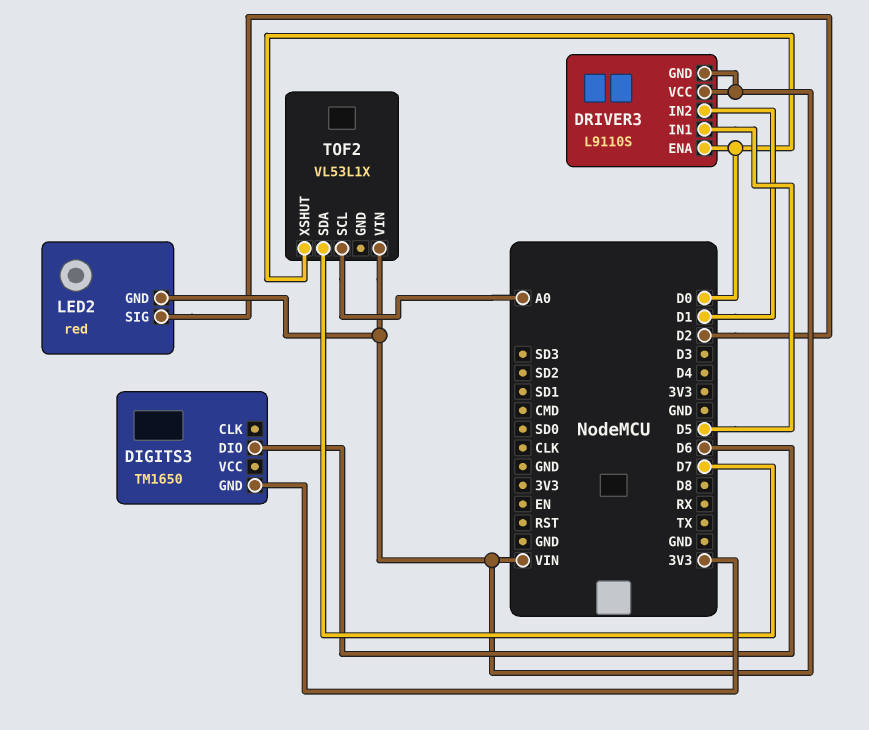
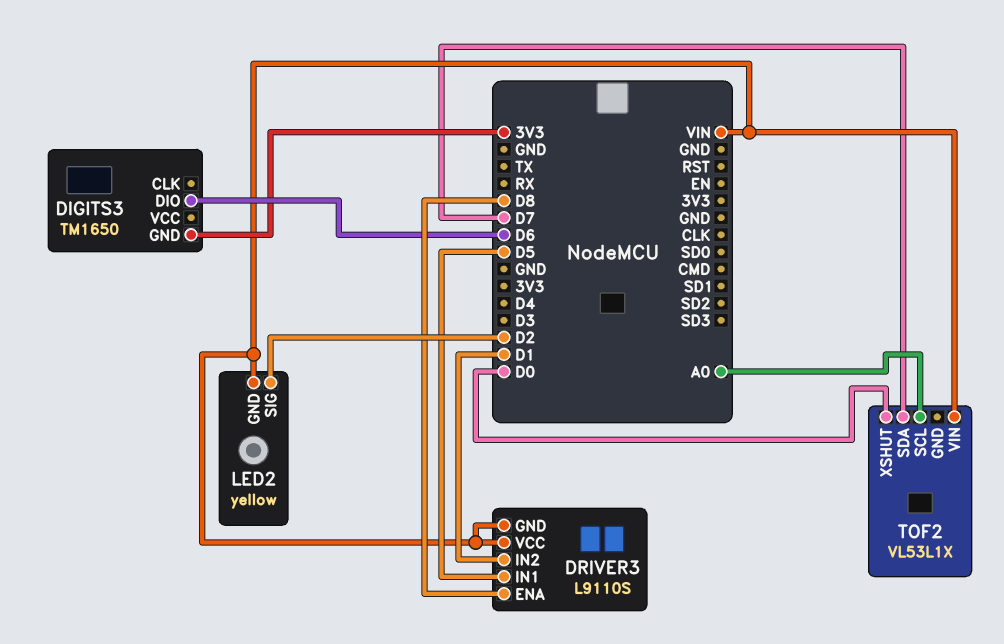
DRIVER3 pin ENA: D0 -> D8
LED2: red -> yellow

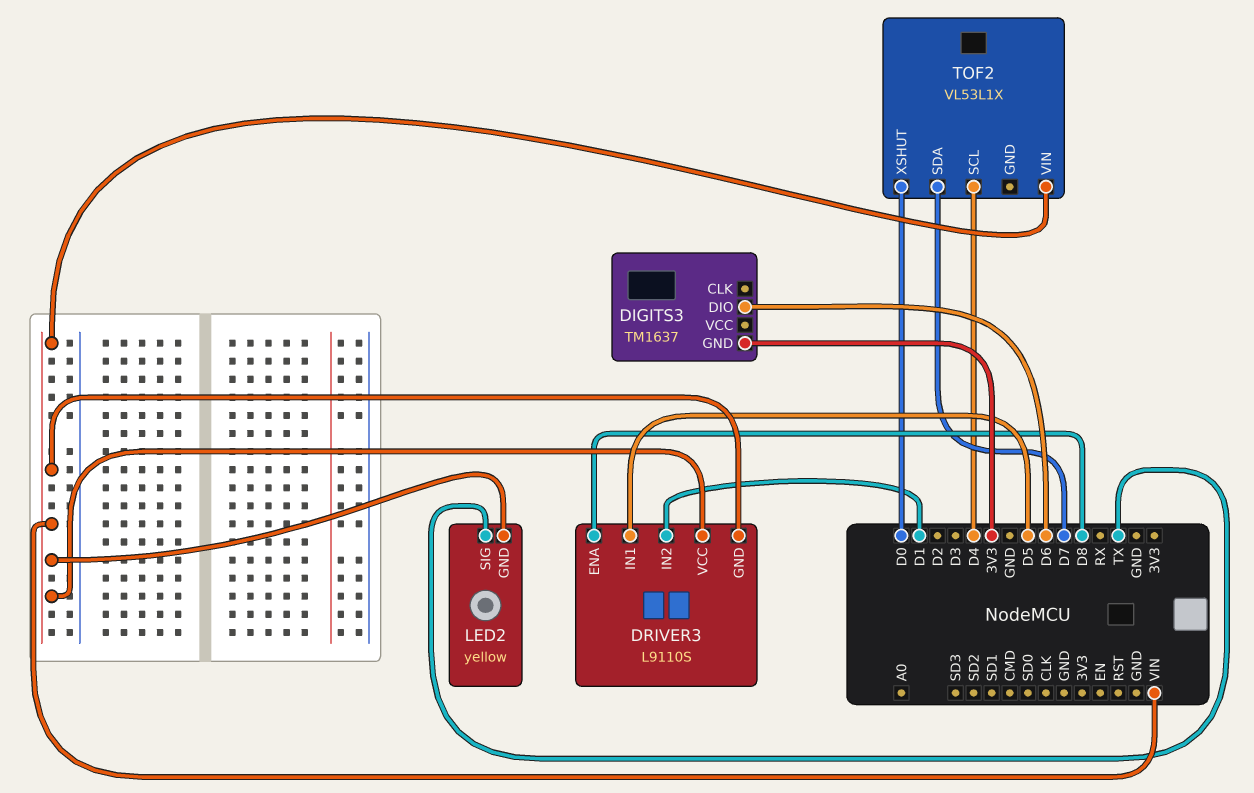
DIGITS3: TM1650 -> TM1637
LED2 pin SIG: D2 -> TX
TOF2 pin SCL: A0 -> D4

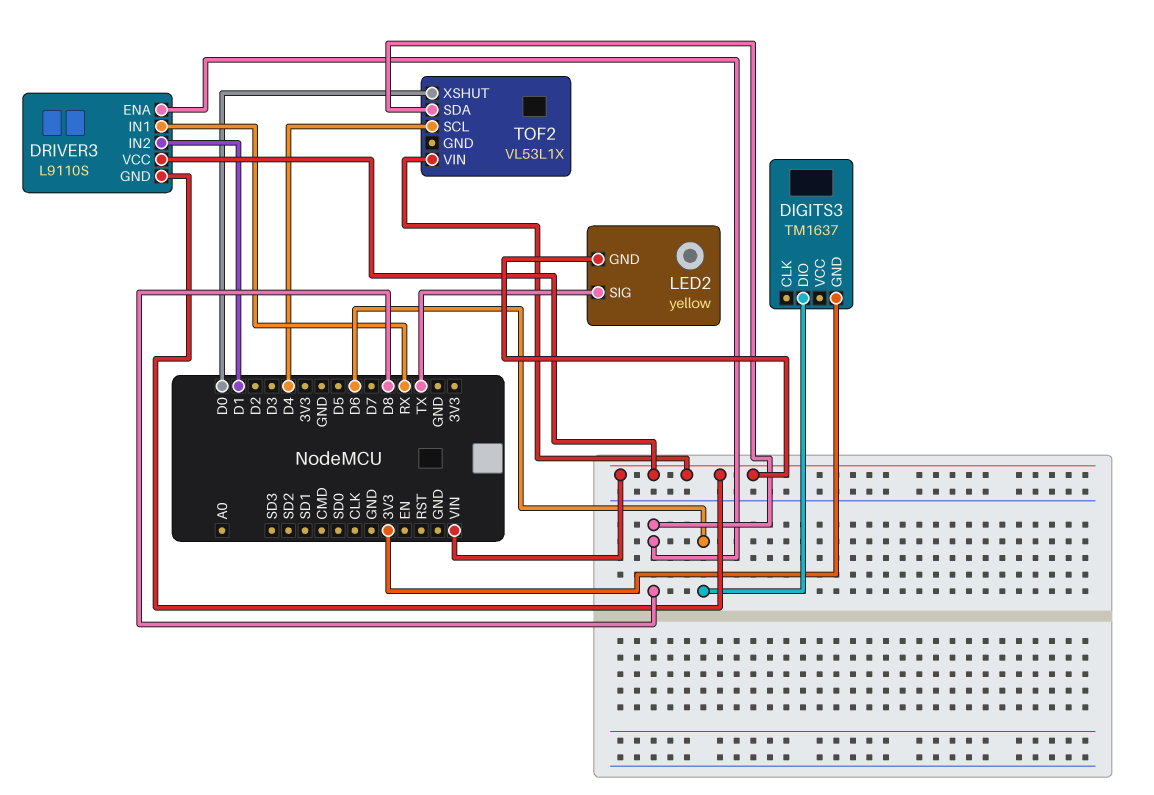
DRIVER3 pin IN1: D5 -> RX
TOF2 pin SDA: D7 -> D8

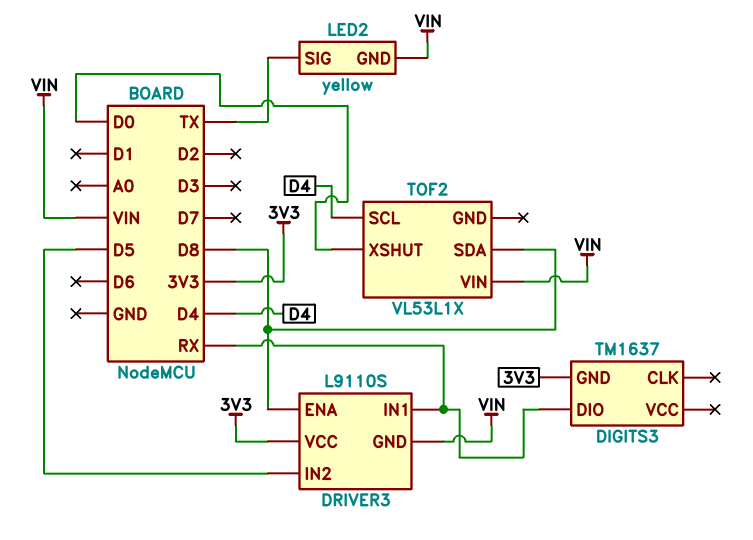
DIGITS3 pin DIO: D6 -> RX
DRIVER3 pin IN2: D1 -> D5
DRIVER3 pin VCC: VIN -> 3V3

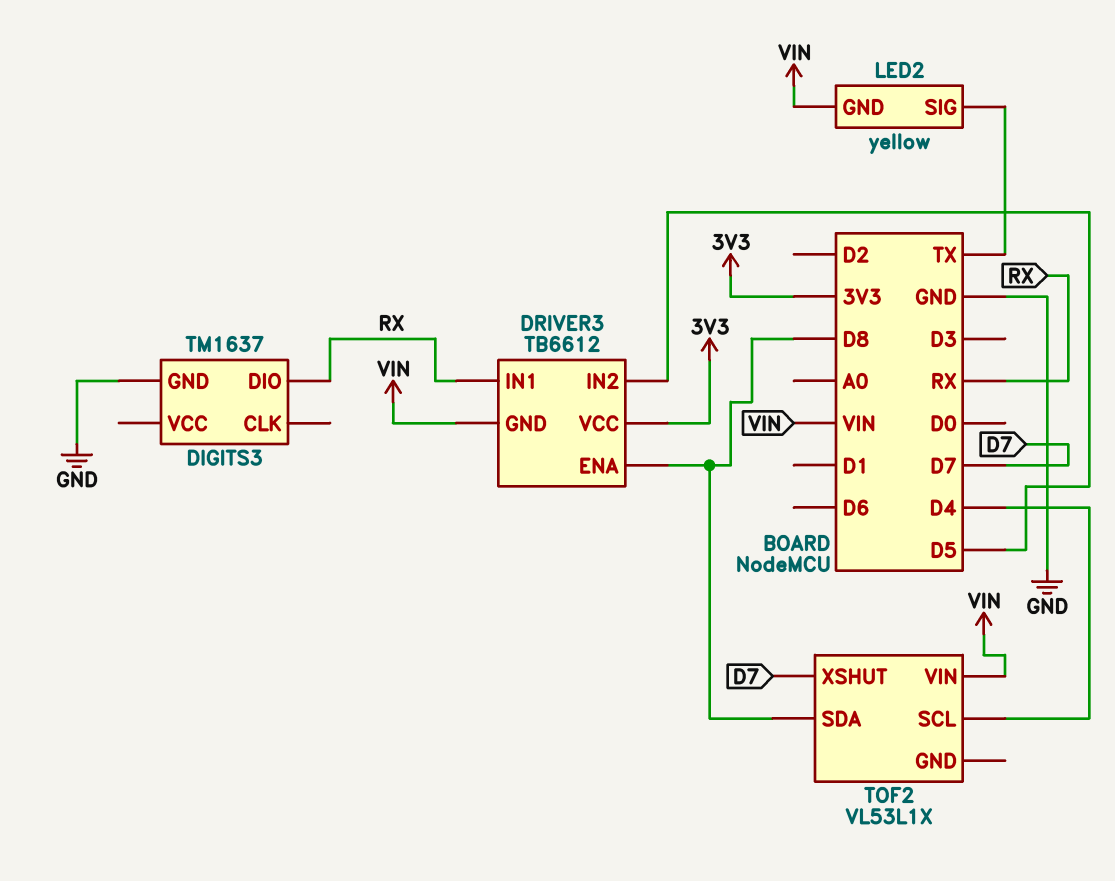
DIGITS3 pin GND: 3V3 -> GND
DRIVER3: L9110S -> TB6612
TOF2 pin XSHUT: D0 -> D7

